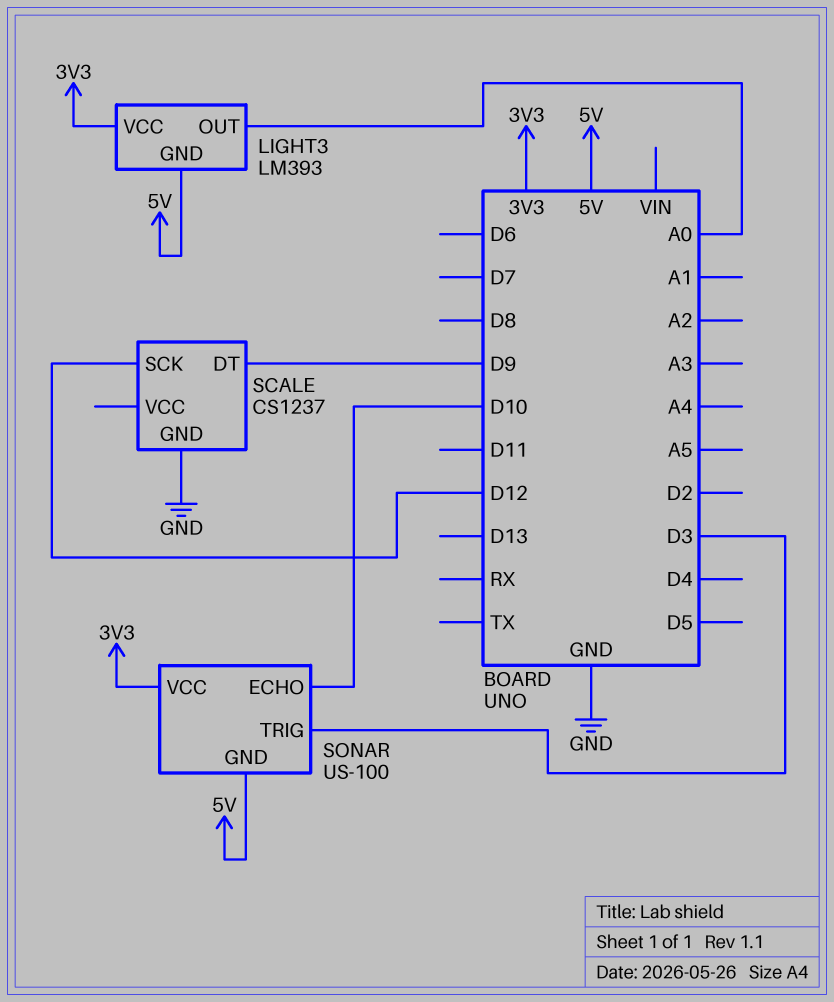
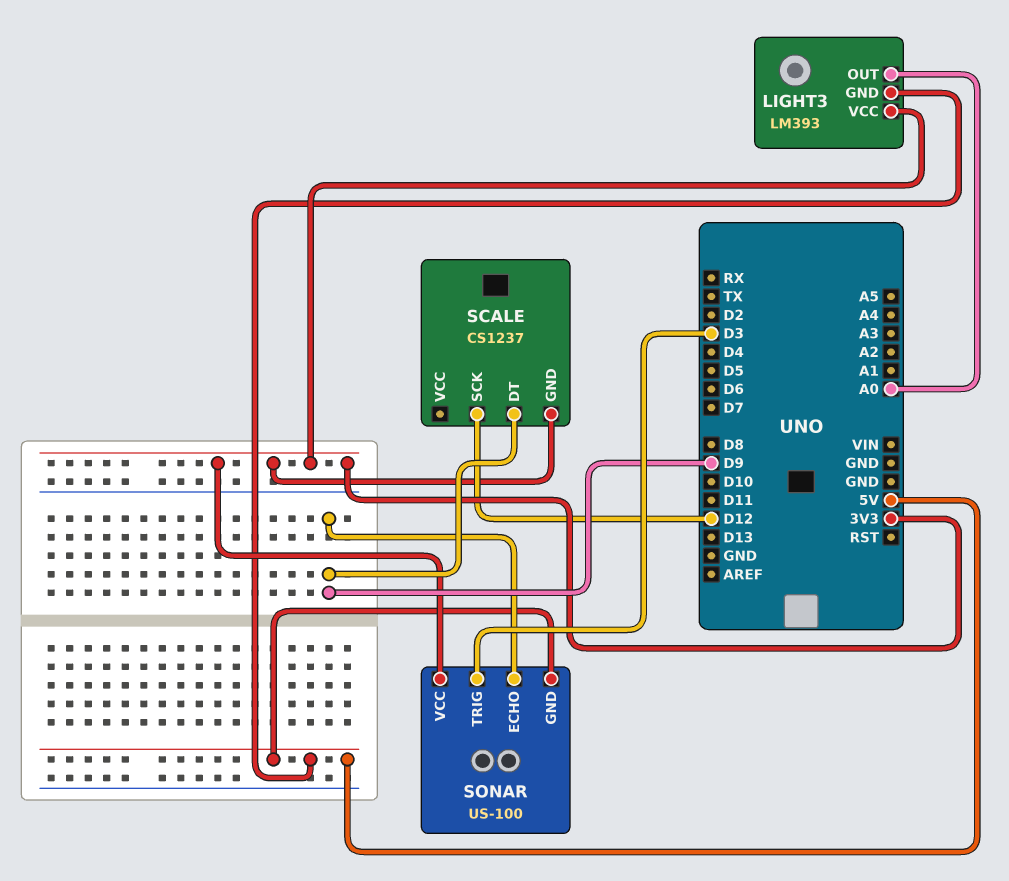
SCALE pin GND: GND -> 3V3
SONAR pin ECHO: D10 -> D9

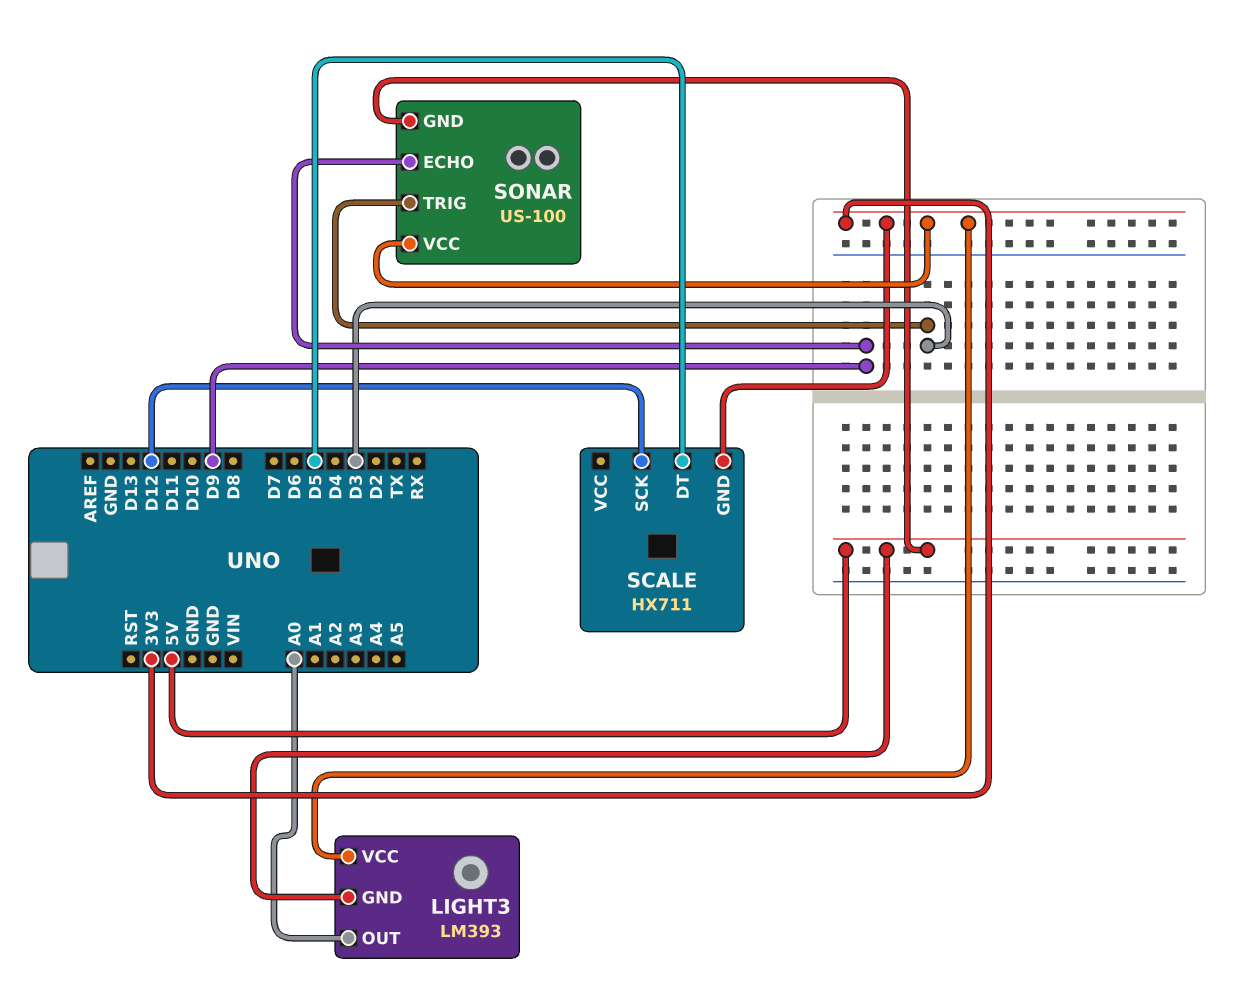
SCALE: CS1237 -> HX711
SCALE pin DT: D9 -> D5

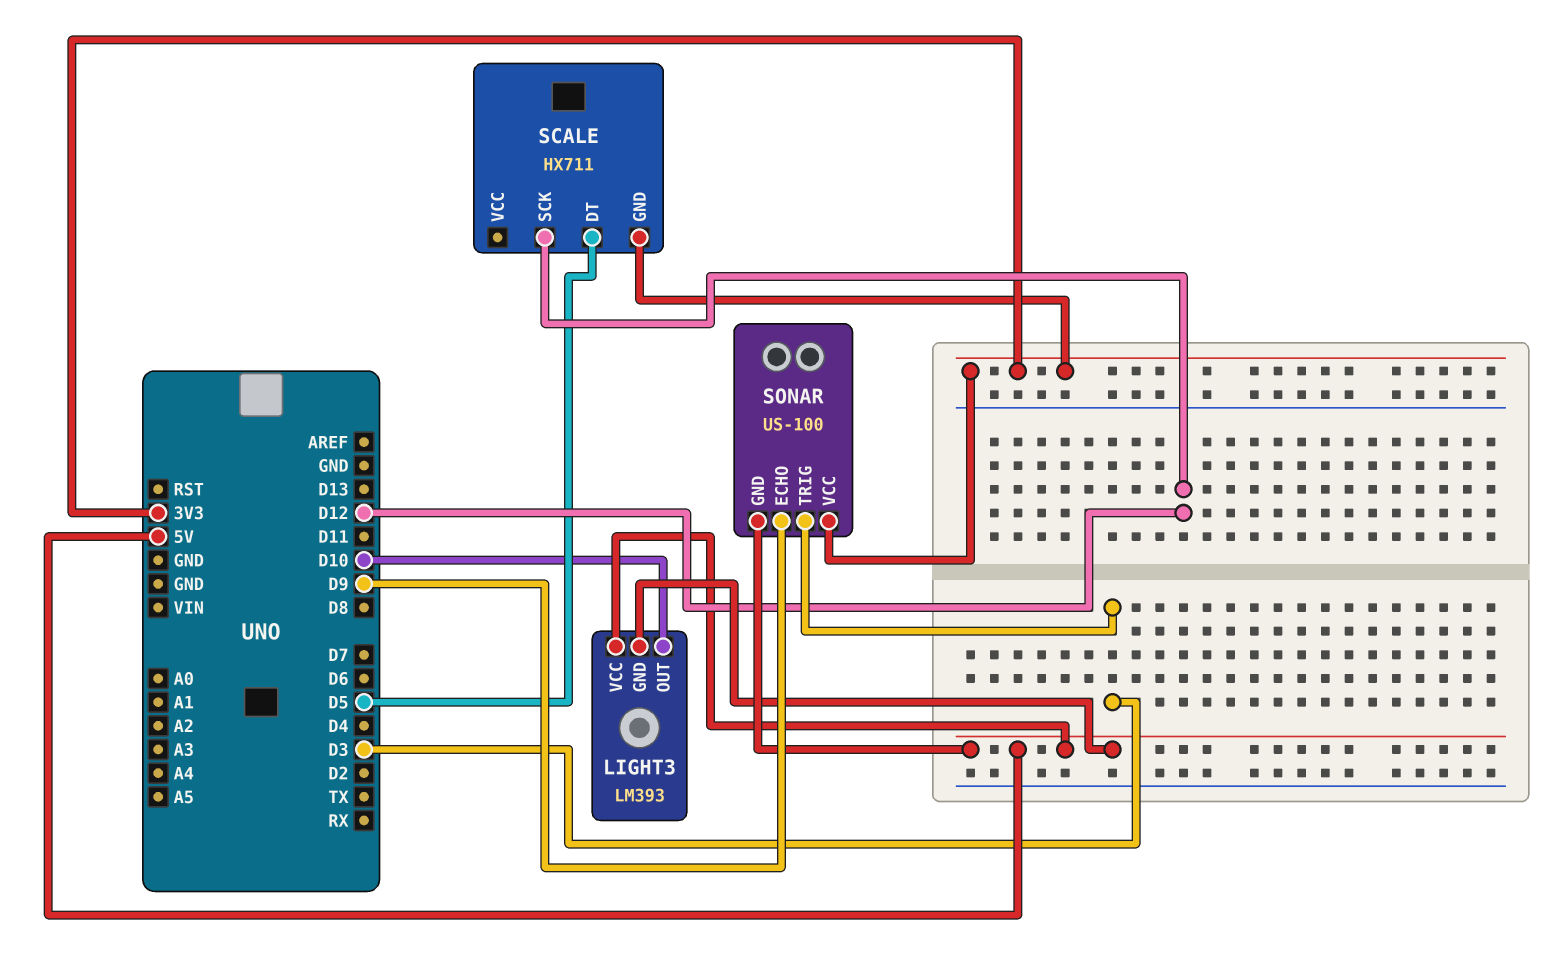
LIGHT3 pin OUT: A0 -> D10
LIGHT3 pin VCC: 3V3 -> 5V

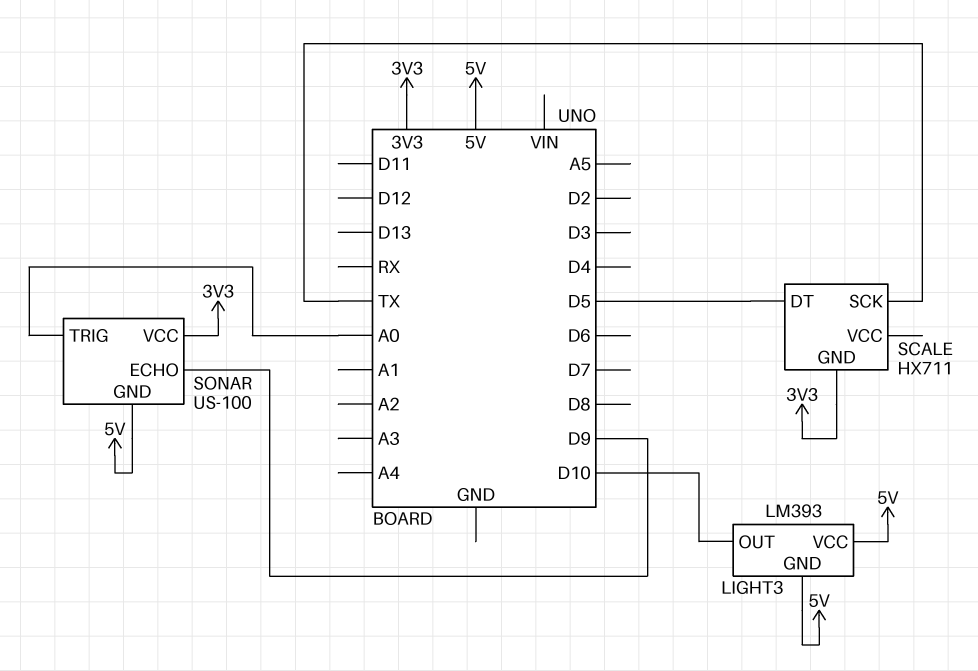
SCALE pin SCK: D12 -> TX
SONAR pin TRIG: D3 -> A0

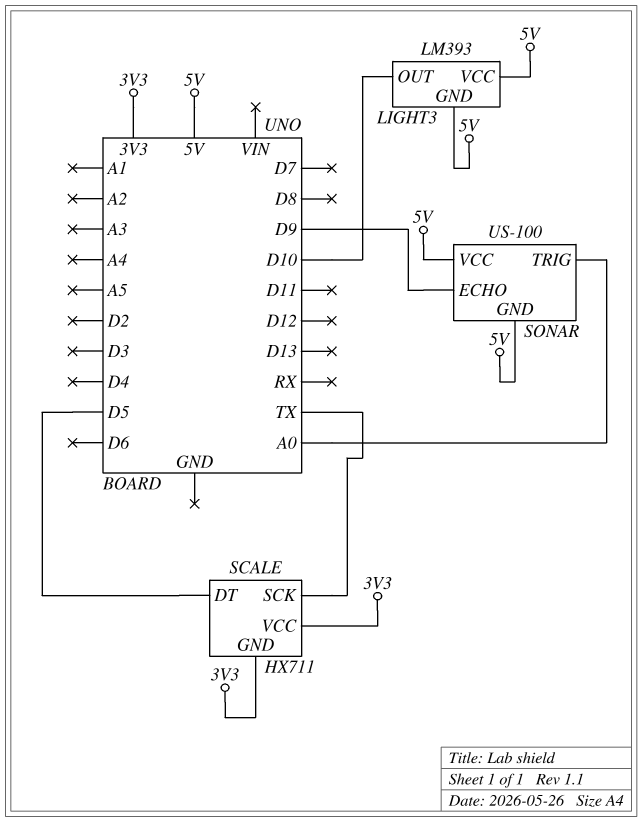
SCALE pin VCC: none -> 3V3
SONAR pin VCC: 3V3 -> 5V

